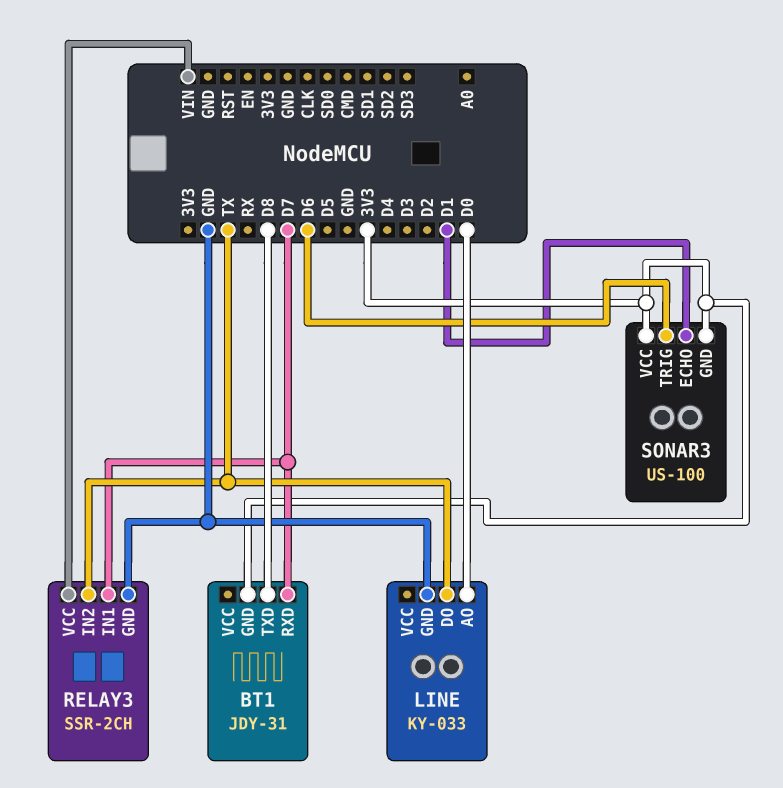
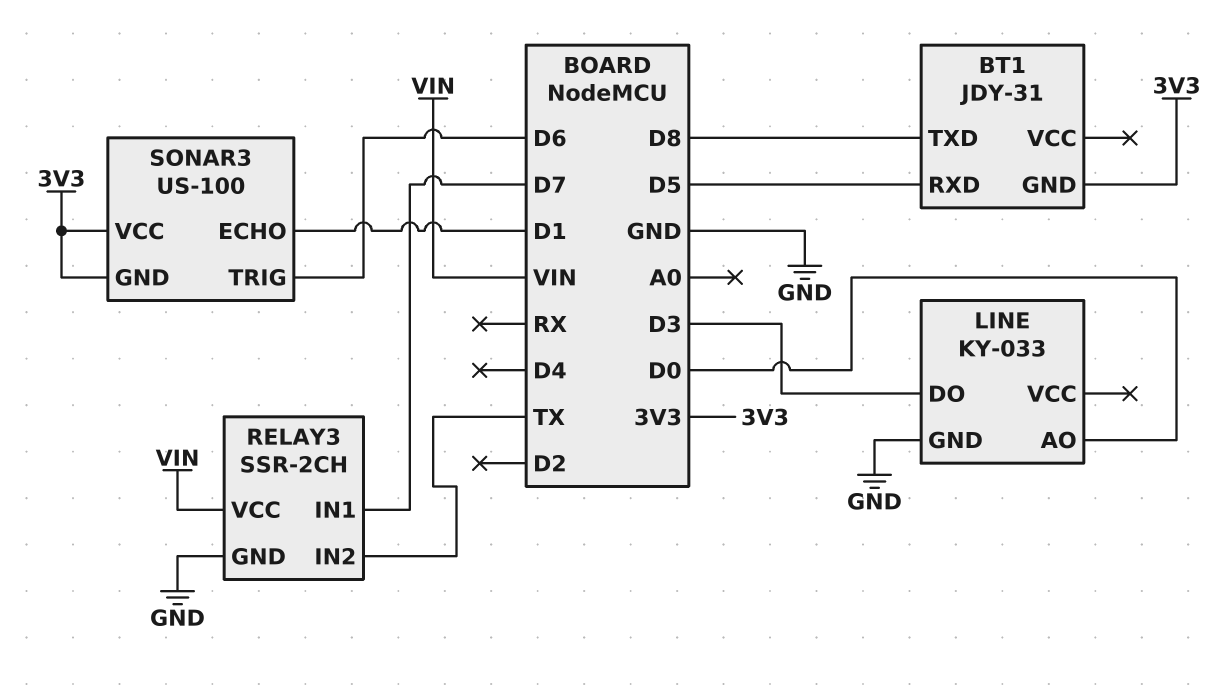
BT1 pin RXD: D7 -> D5
LINE pin DO: TX -> D3

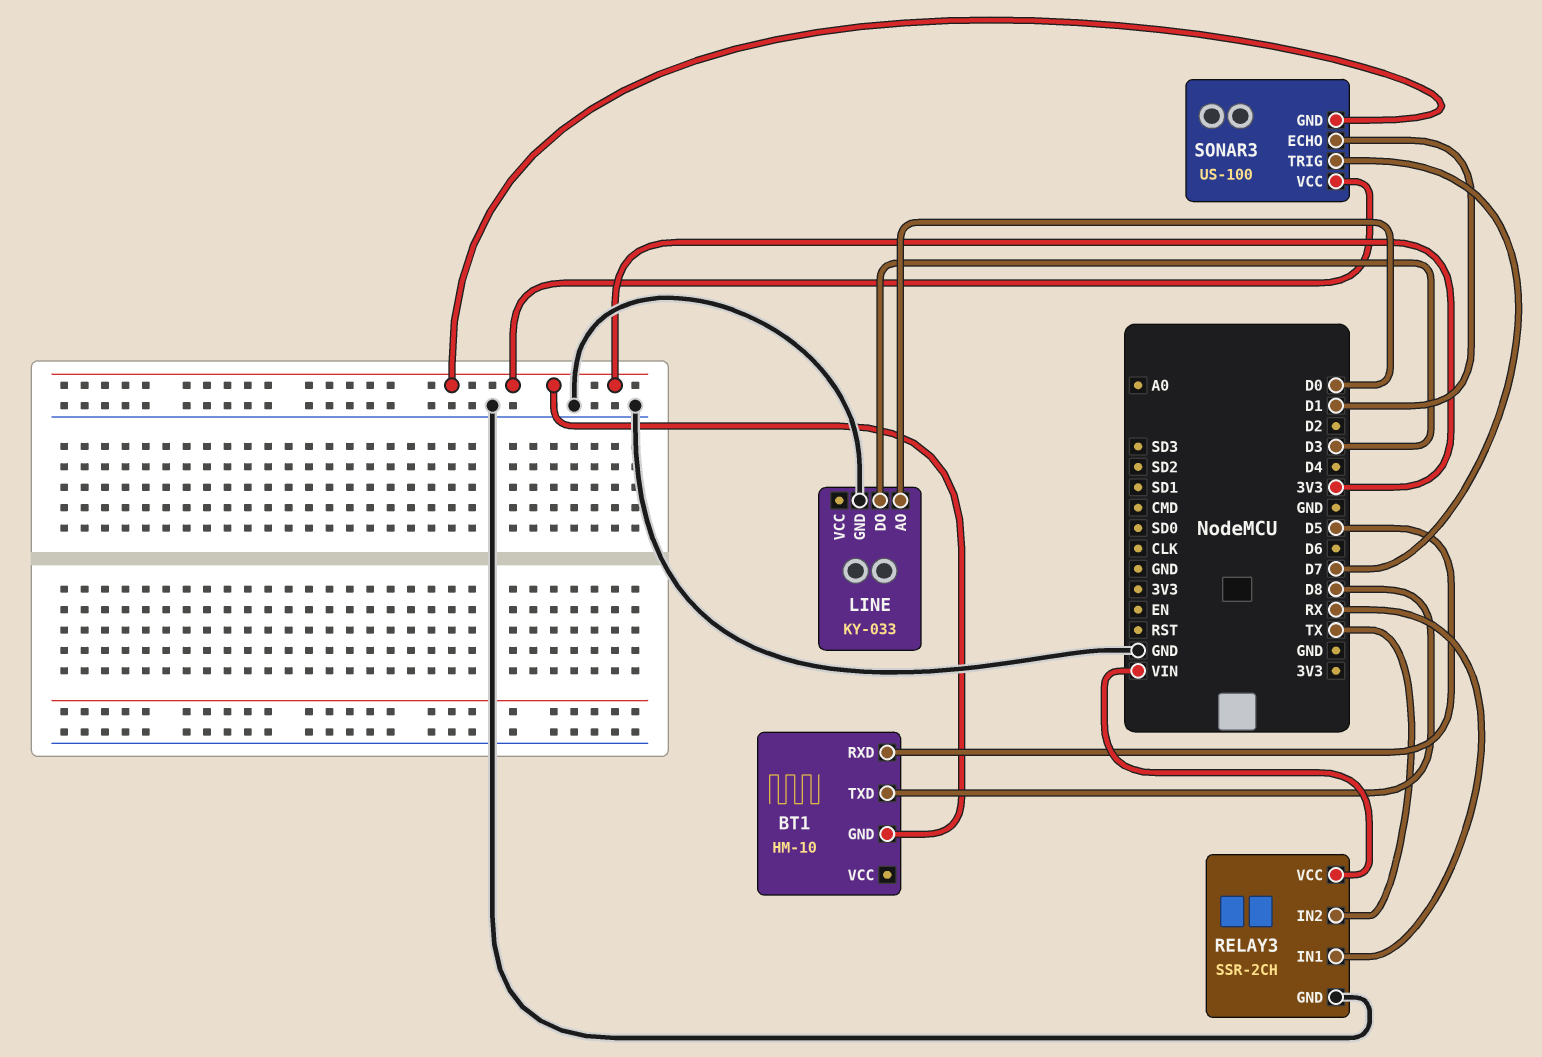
BT1: JDY-31 -> HM-10
RELAY3 pin IN1: D7 -> RX
SONAR3 pin TRIG: D6 -> D7

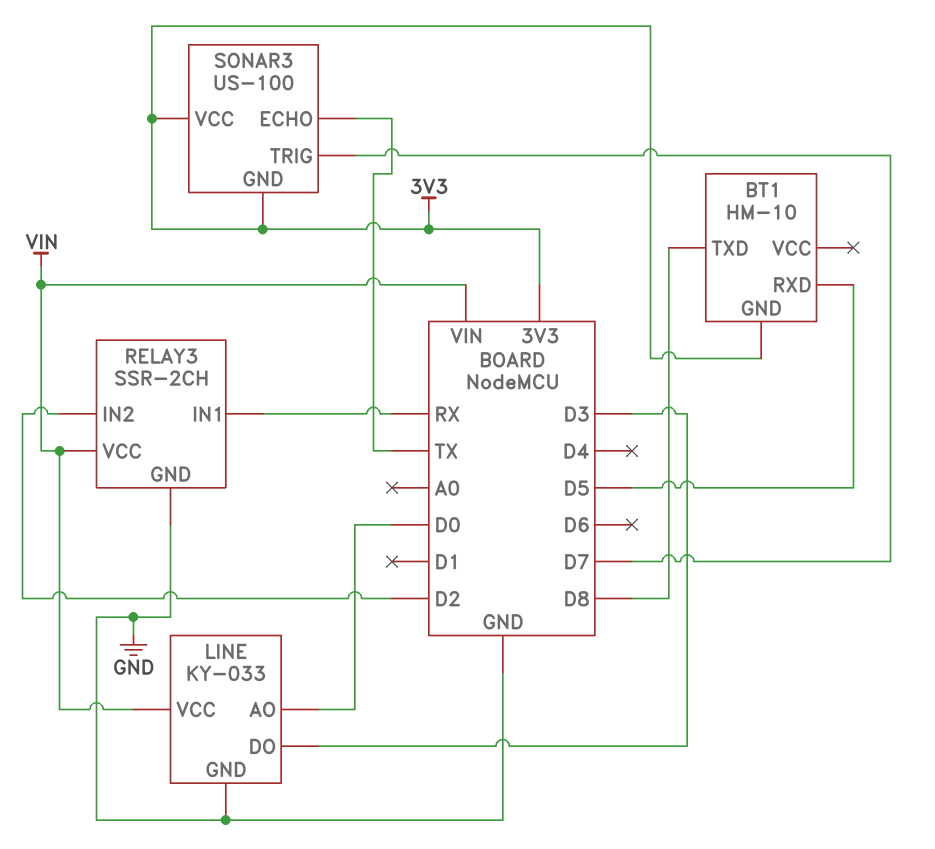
LINE pin VCC: none -> VIN
RELAY3 pin IN2: TX -> D2
SONAR3 pin ECHO: D1 -> TX

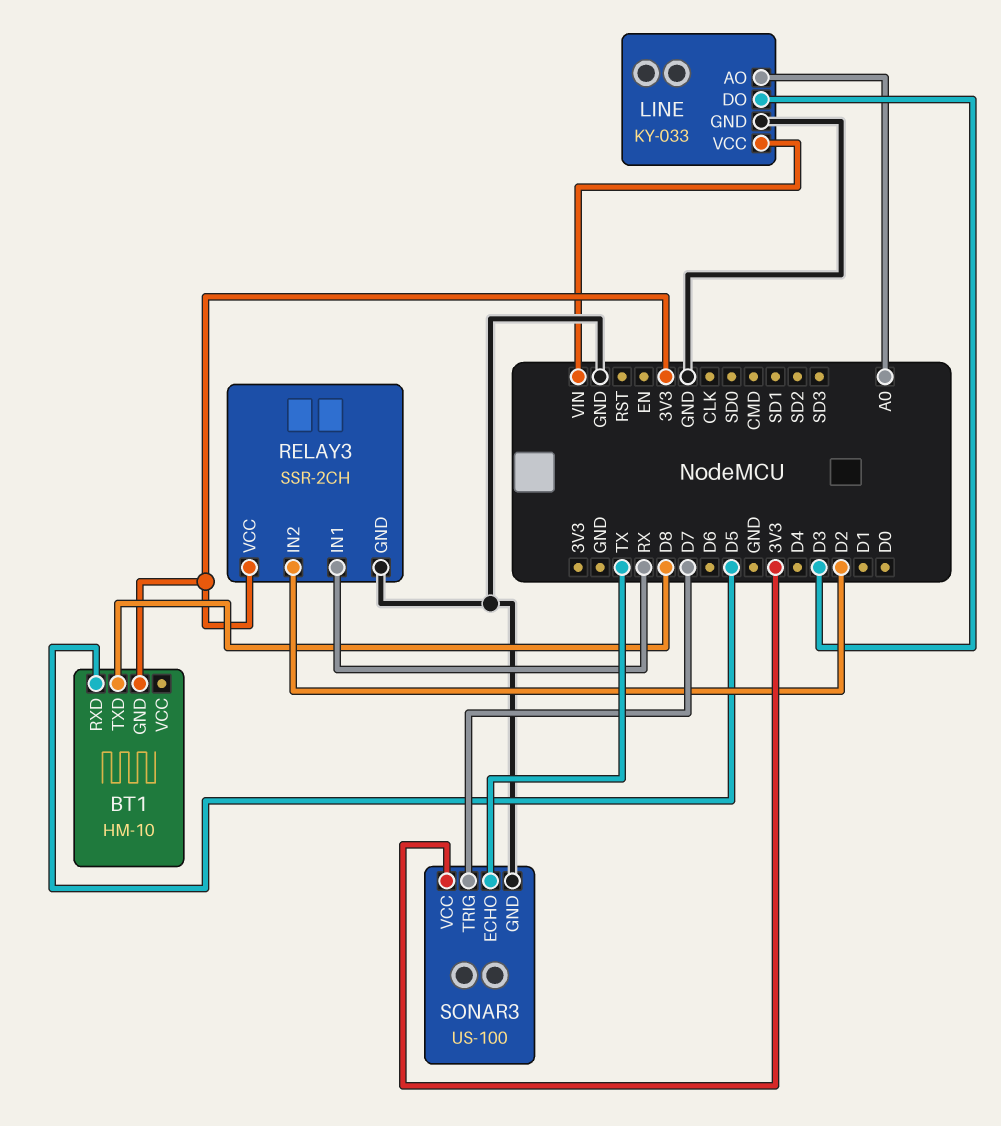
LINE pin AO: D0 -> A0
RELAY3 pin VCC: VIN -> 3V3
SONAR3 pin GND: 3V3 -> GND

